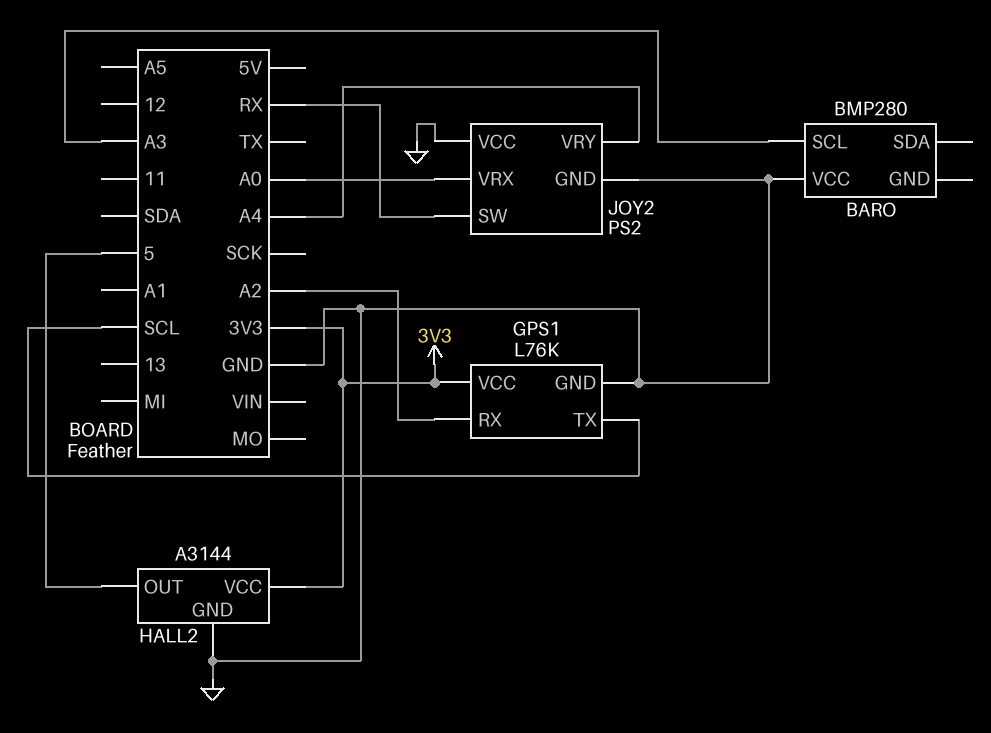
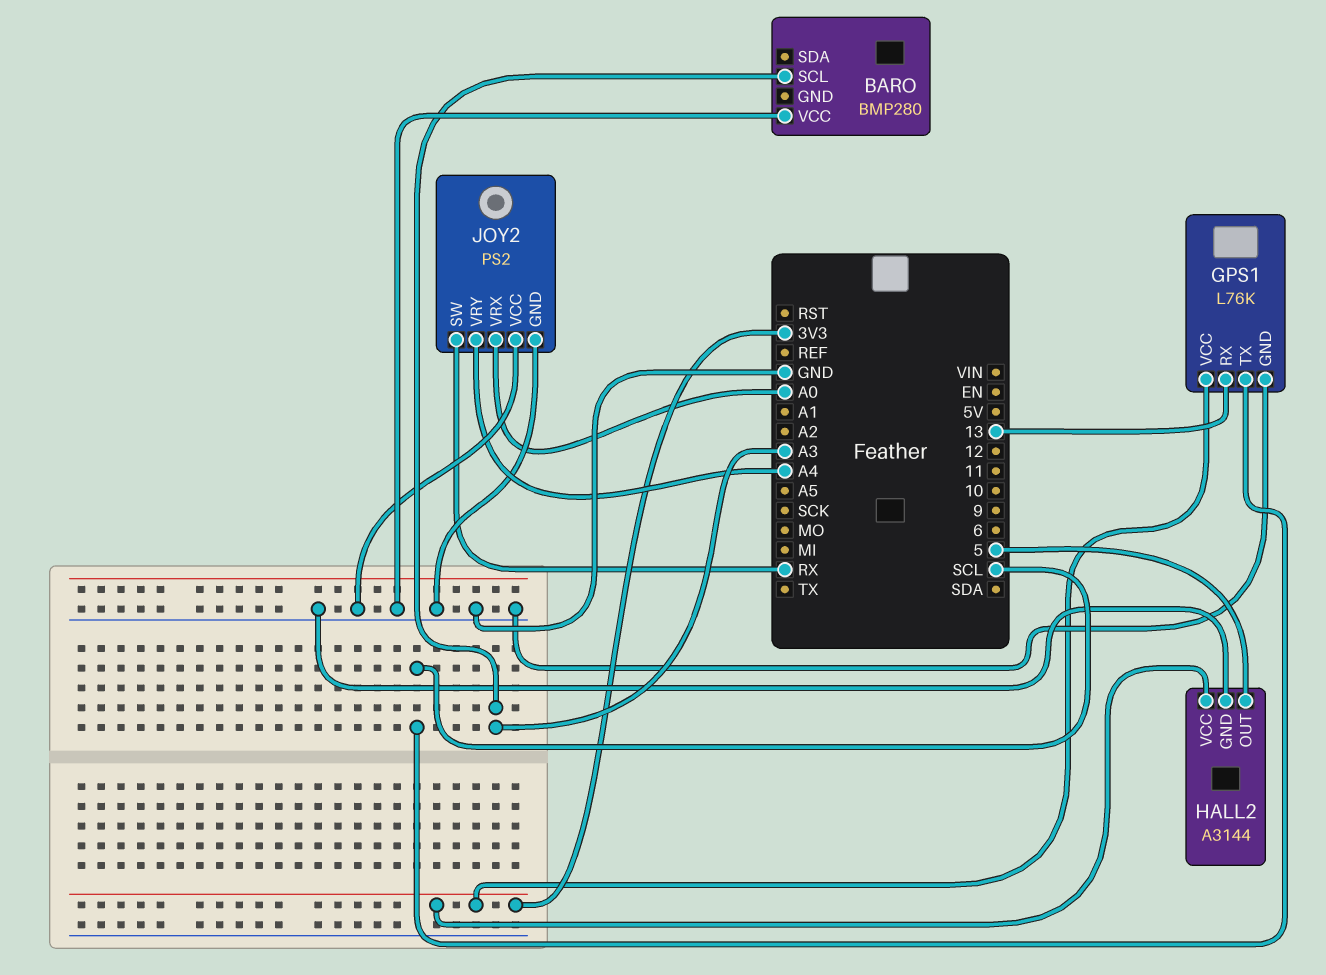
GPS1 pin RX: A2 -> 13

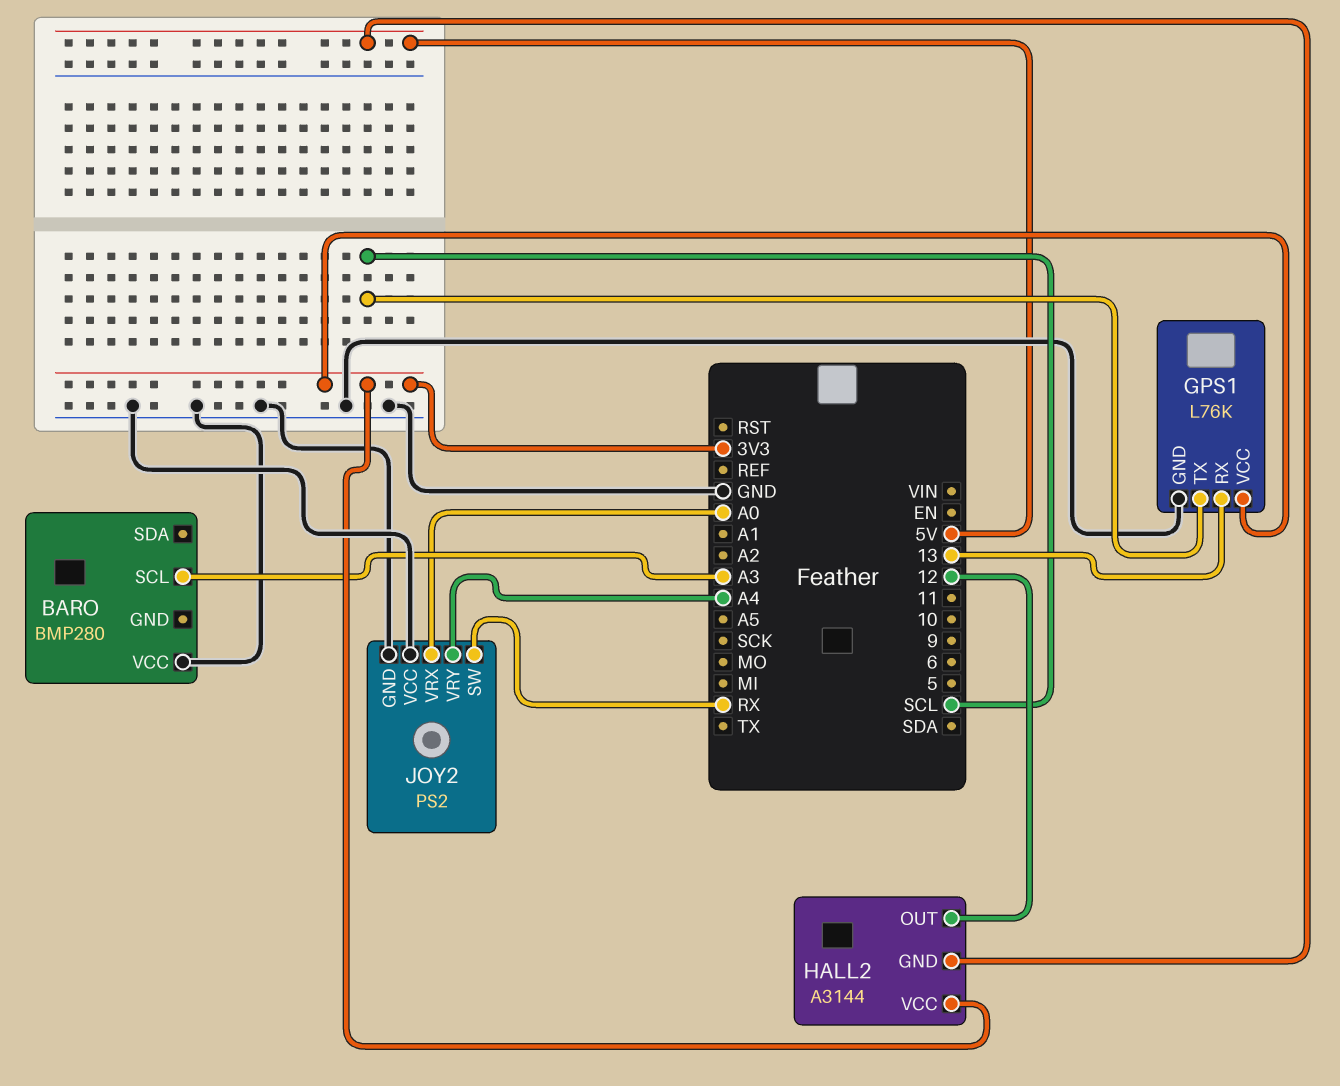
HALL2 pin GND: GND -> 5V
HALL2 pin OUT: 5 -> 12

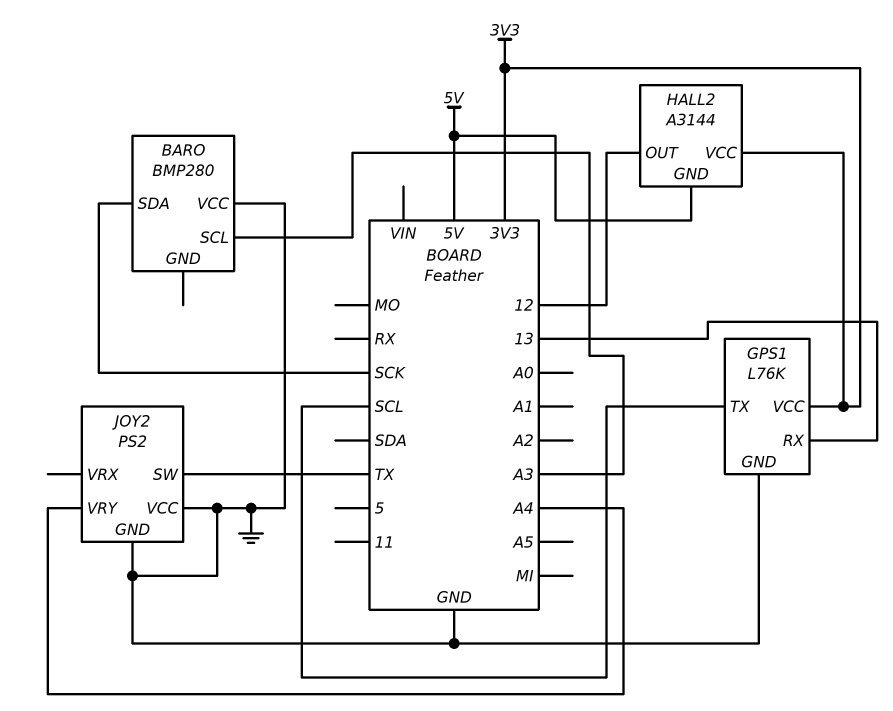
BARO pin SDA: none -> SCK
JOY2 pin SW: RX -> TX
JOY2 pin VRX: A0 -> none

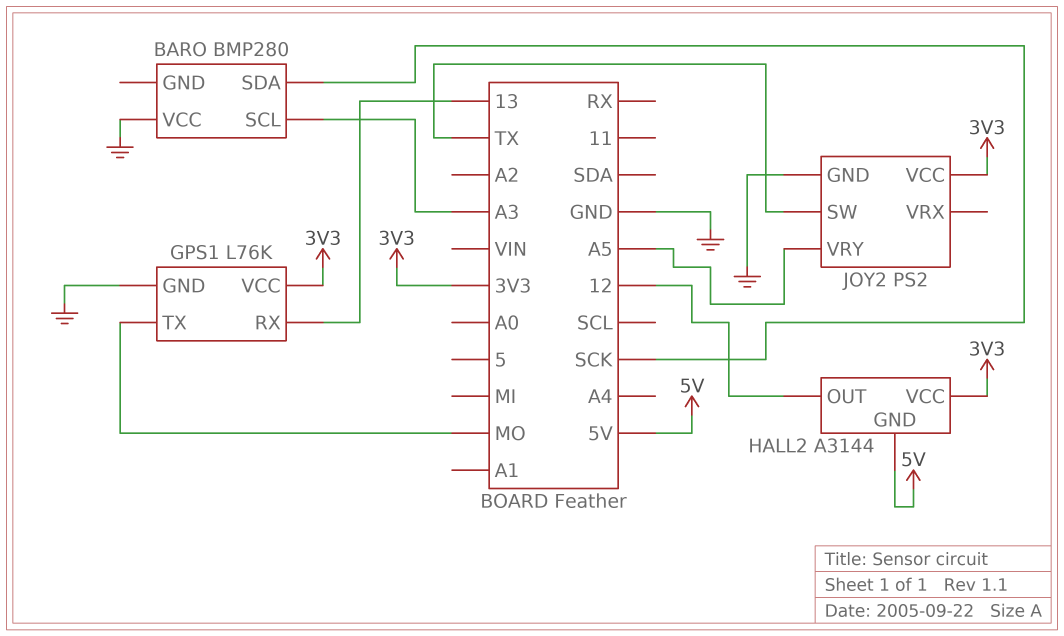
GPS1 pin TX: SCL -> MO
JOY2 pin VCC: GND -> 3V3
JOY2 pin VRY: A4 -> A5

